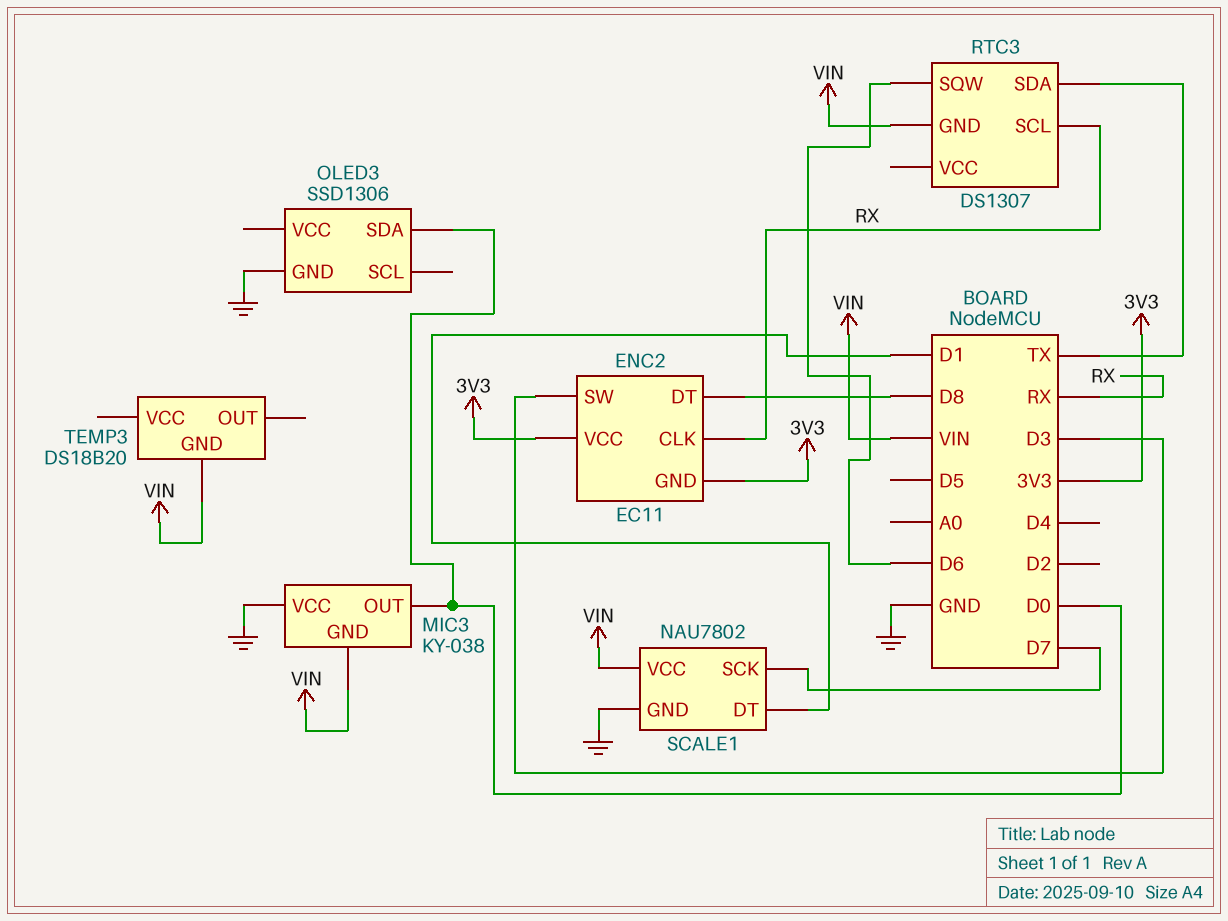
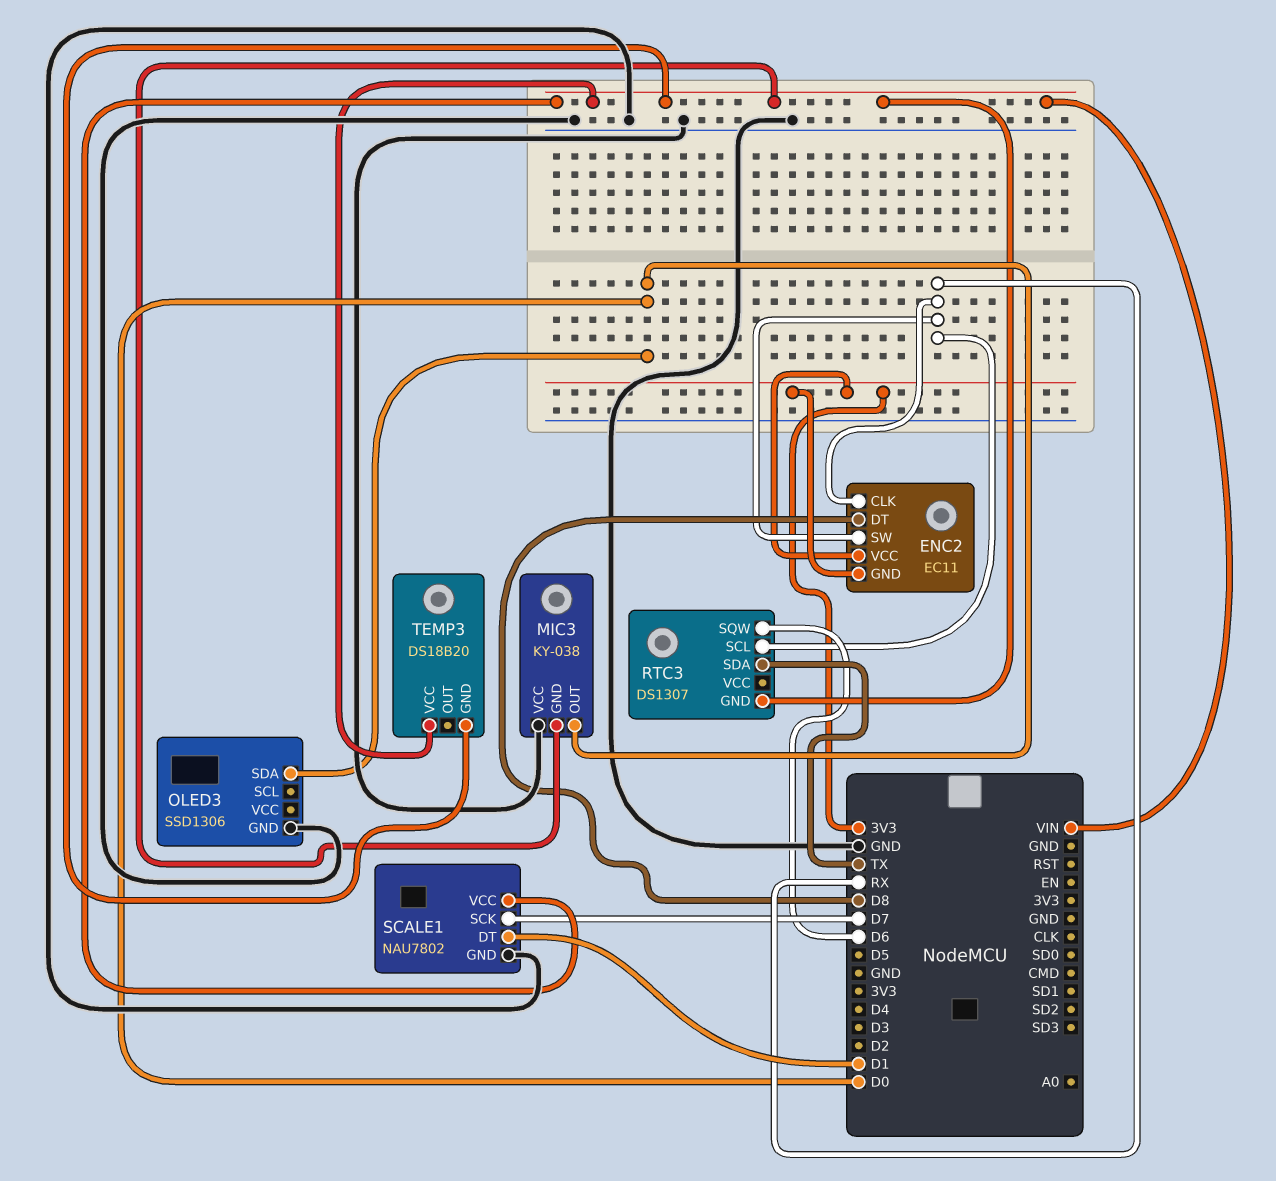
ENC2 pin SW: D3 -> RX
TEMP3 pin VCC: none -> VIN

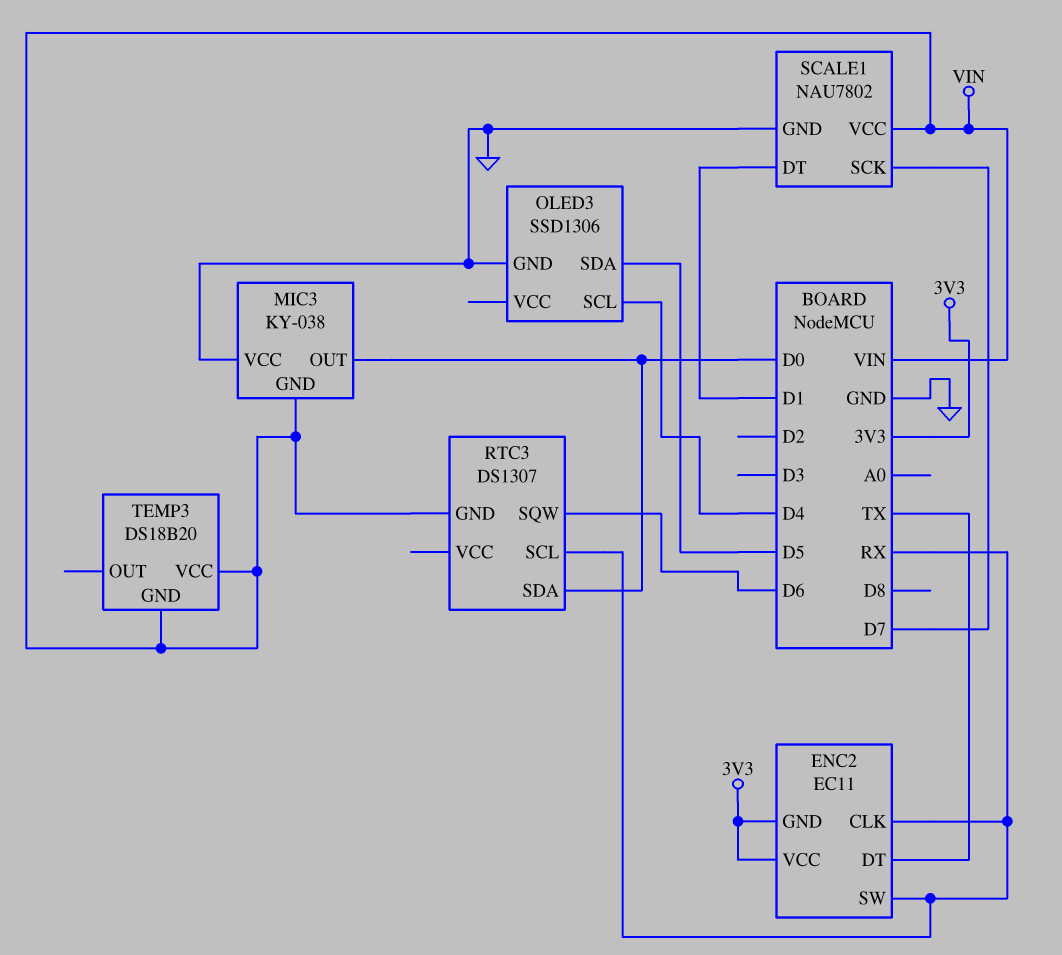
ENC2 pin DT: D8 -> TX
OLED3 pin SCL: none -> D4
OLED3 pin SDA: D0 -> D5
RTC3 pin SDA: TX -> D0

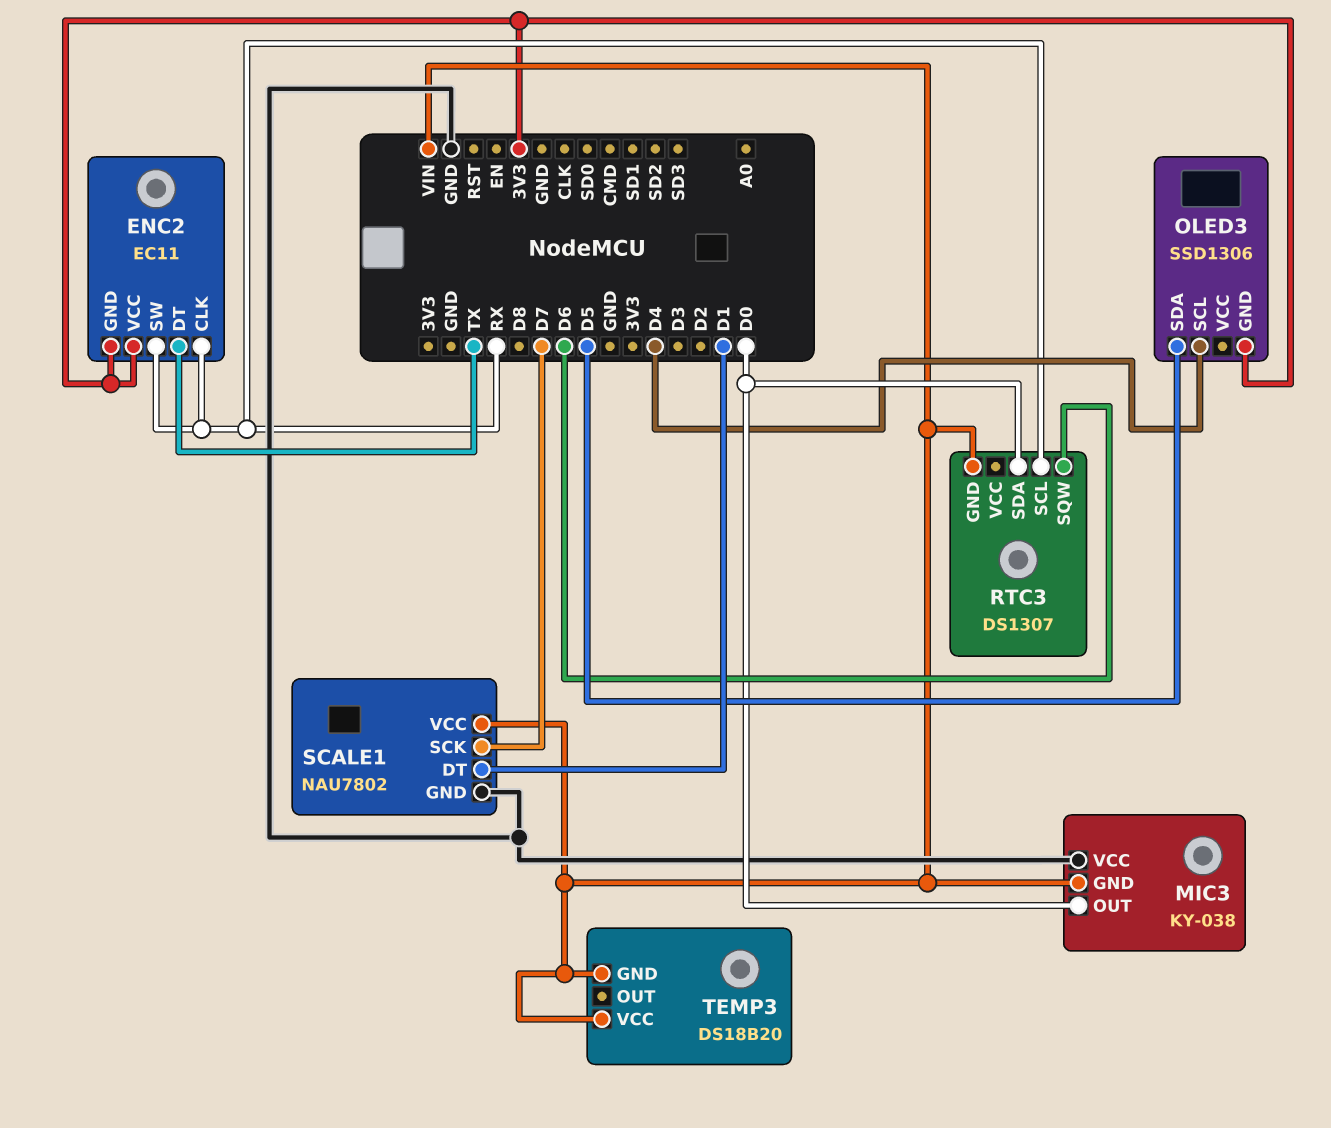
OLED3 pin GND: GND -> 3V3

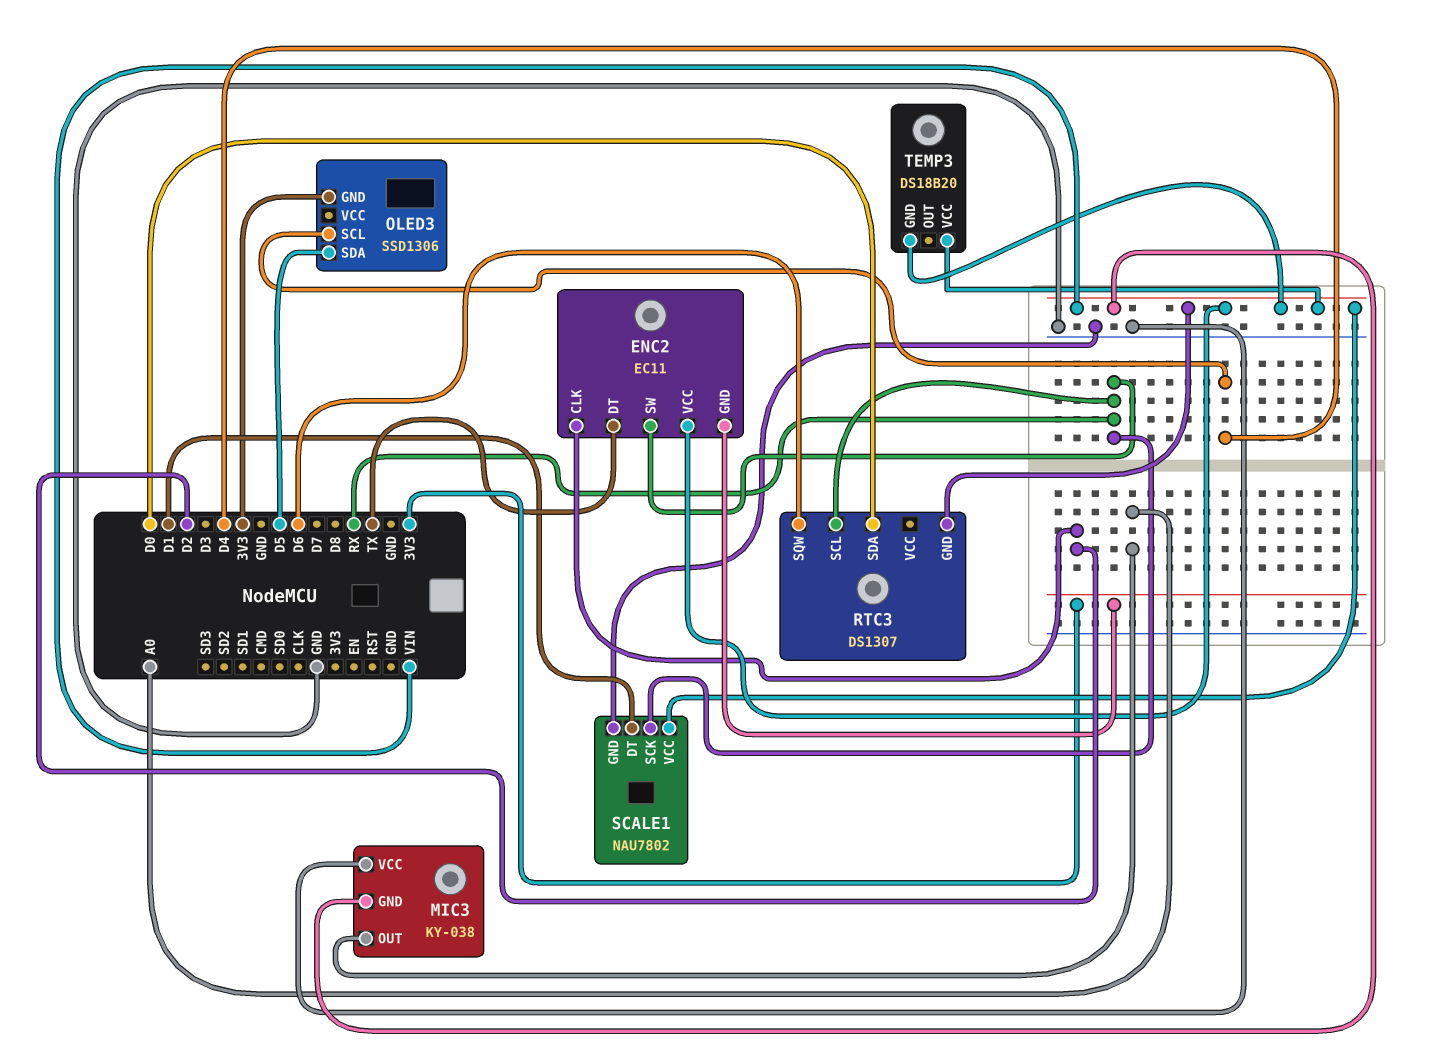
ENC2 pin CLK: RX -> D2
ENC2 pin VCC: 3V3 -> VIN
MIC3 pin OUT: D0 -> A0
SCALE1 pin SCK: D7 -> RX

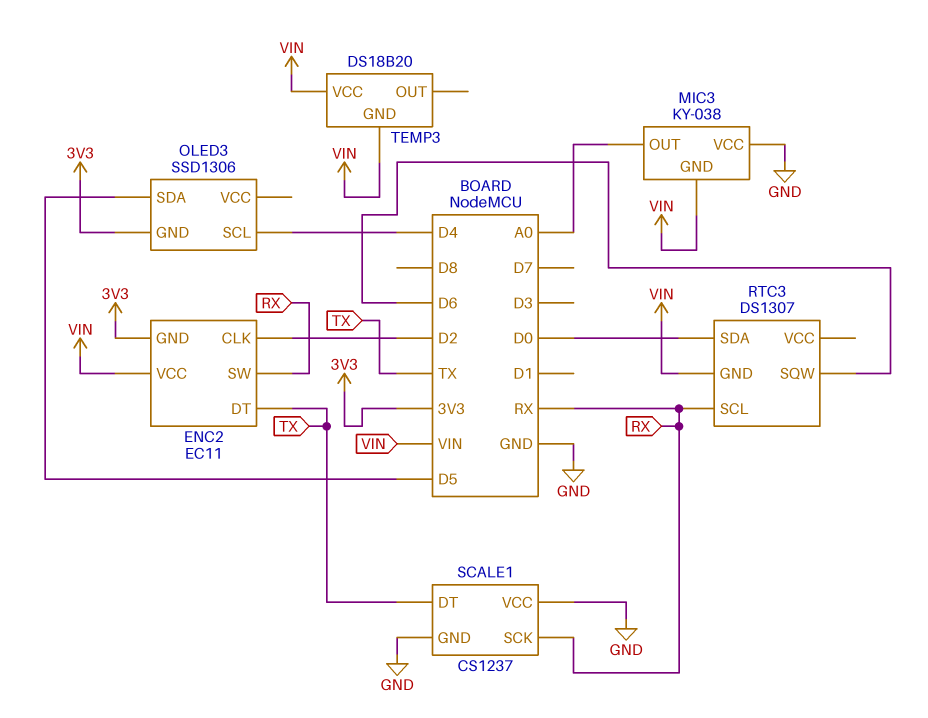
SCALE1: NAU7802 -> CS1237
SCALE1 pin DT: D1 -> TX
SCALE1 pin VCC: VIN -> GND

